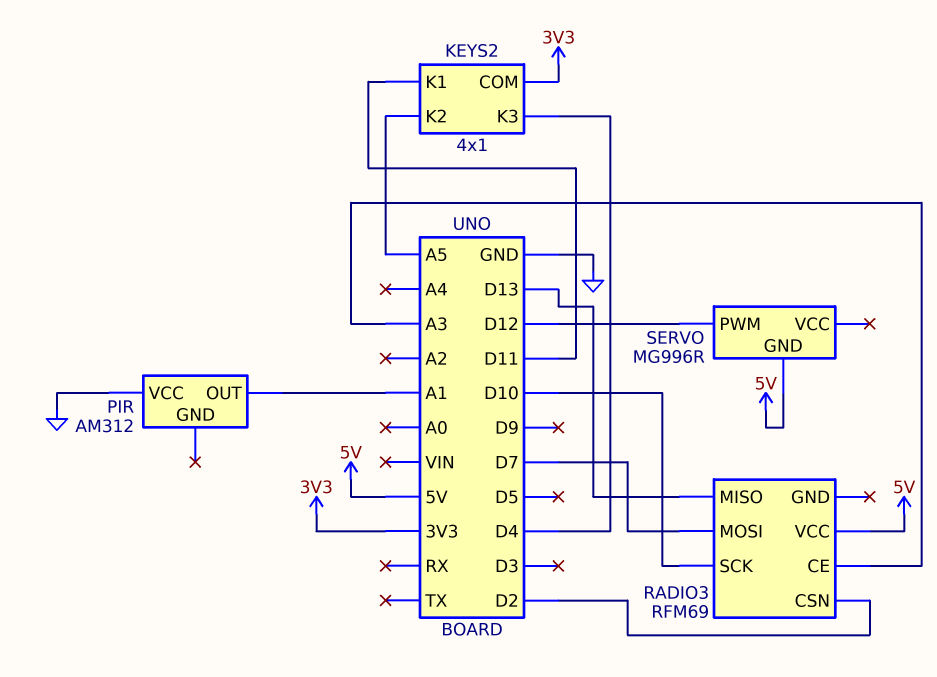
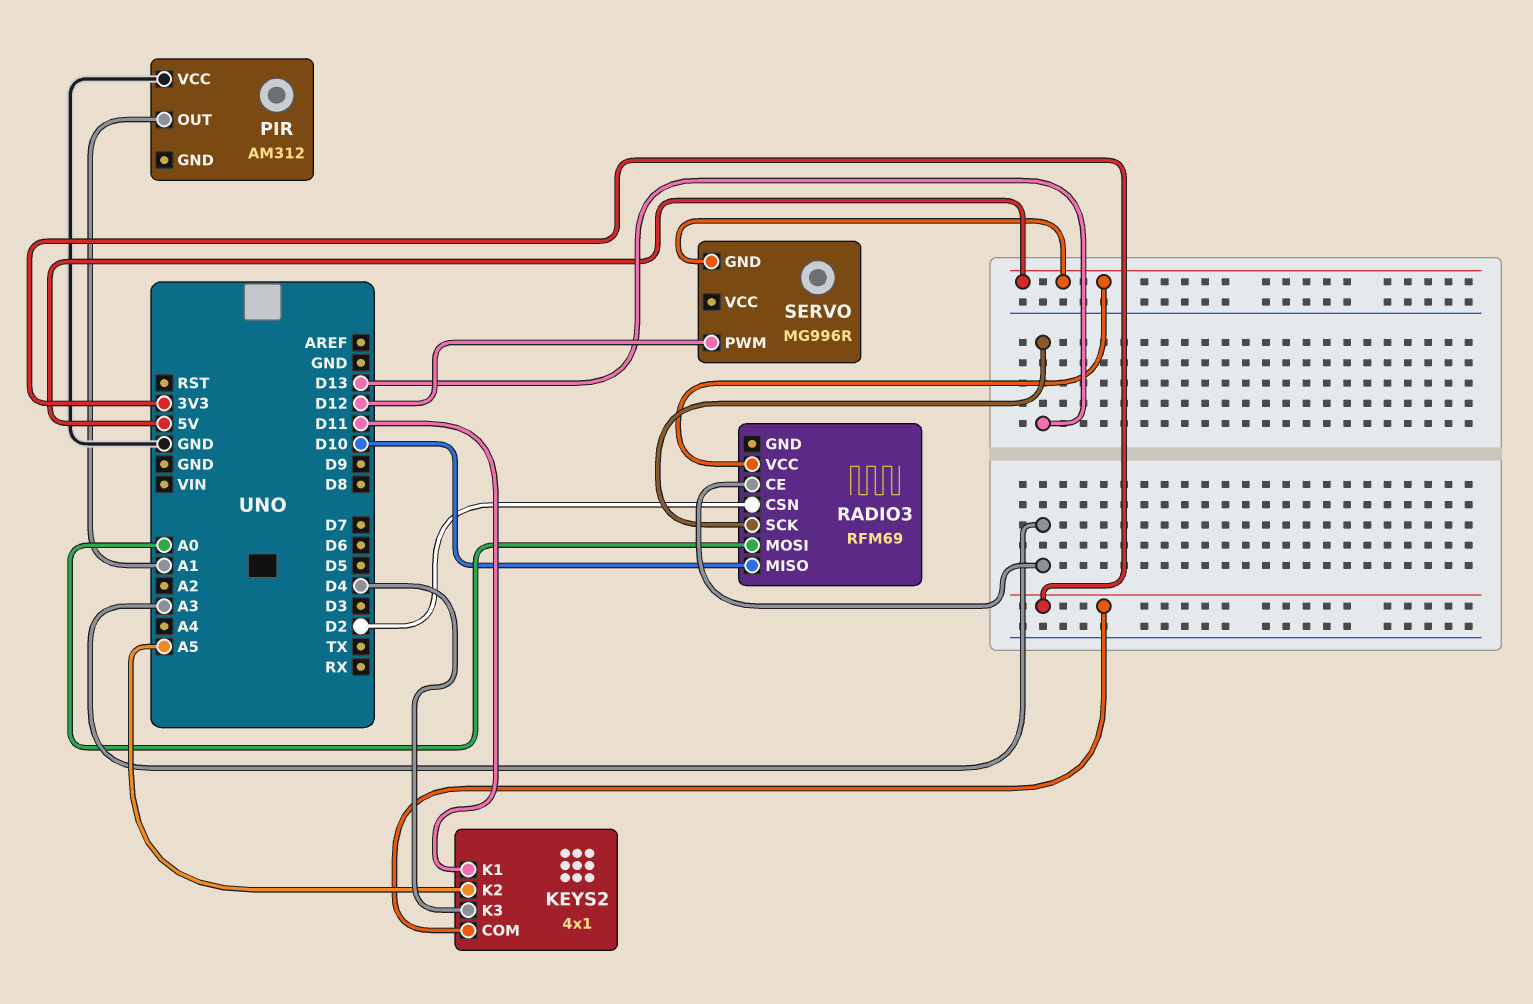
RADIO3 pin MISO: D13 -> D10
RADIO3 pin MOSI: D7 -> A0
RADIO3 pin SCK: D10 -> D13

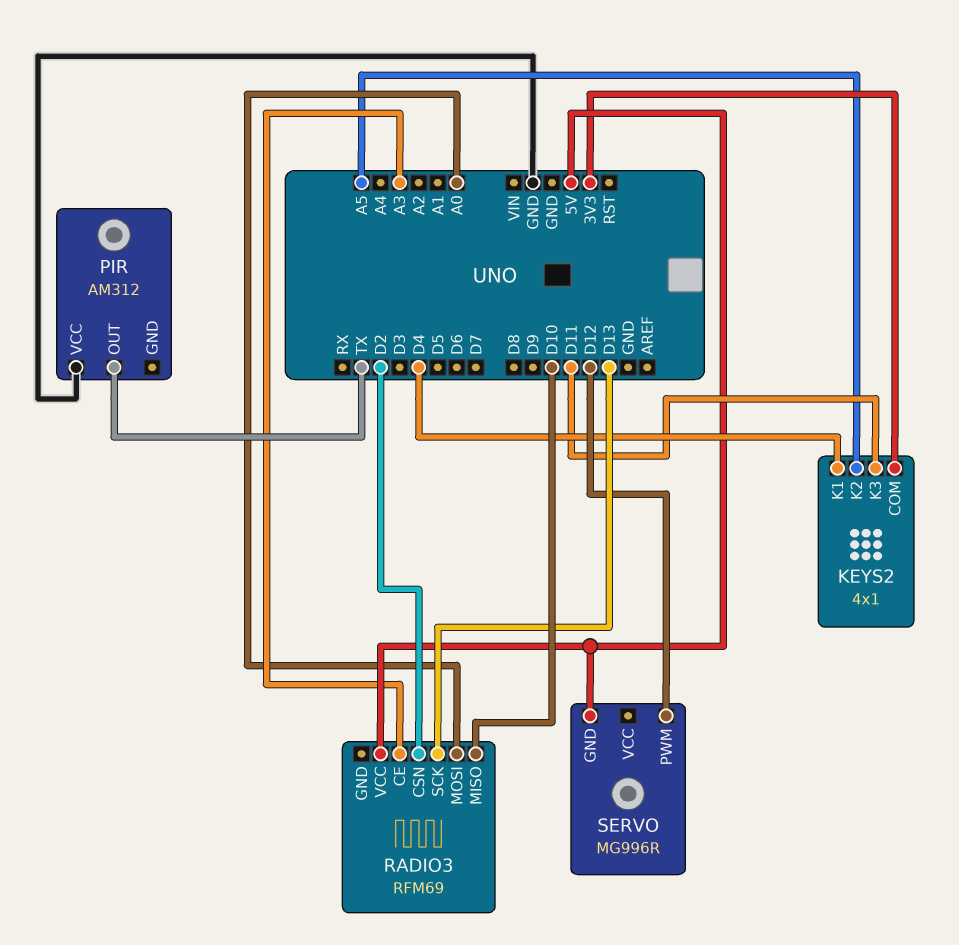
KEYS2 pin K1: D11 -> D4
KEYS2 pin K3: D4 -> D11
PIR pin OUT: A1 -> TX

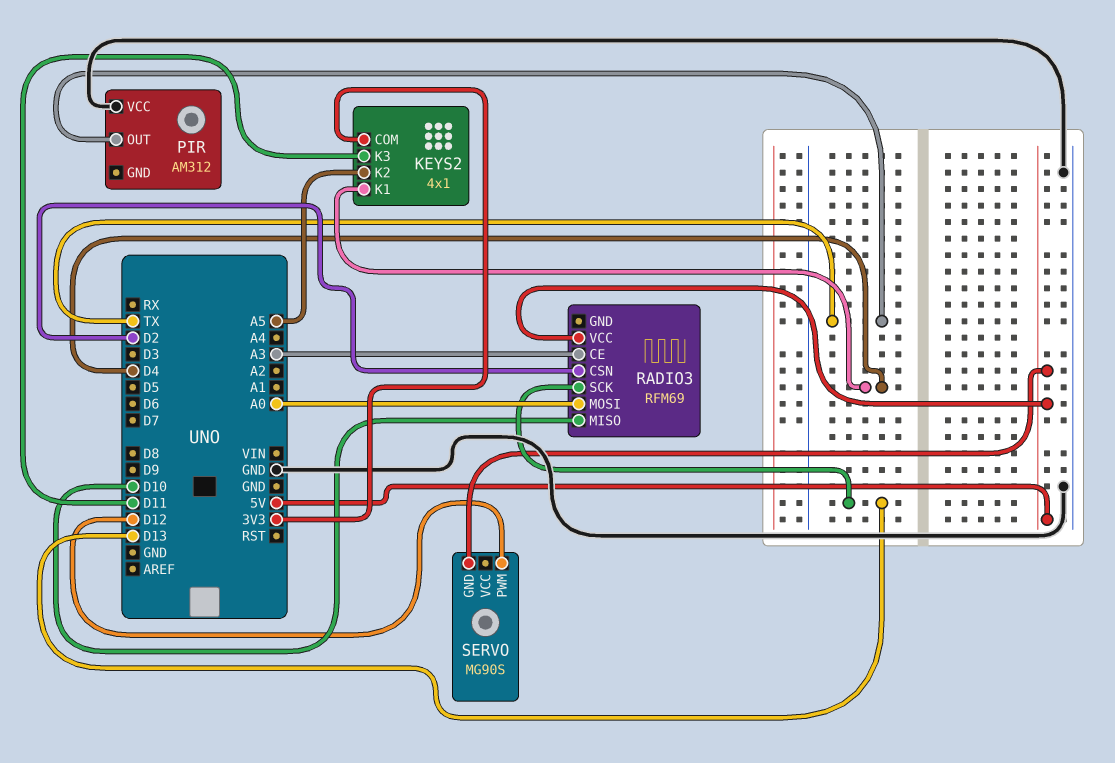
SERVO: MG996R -> MG90S

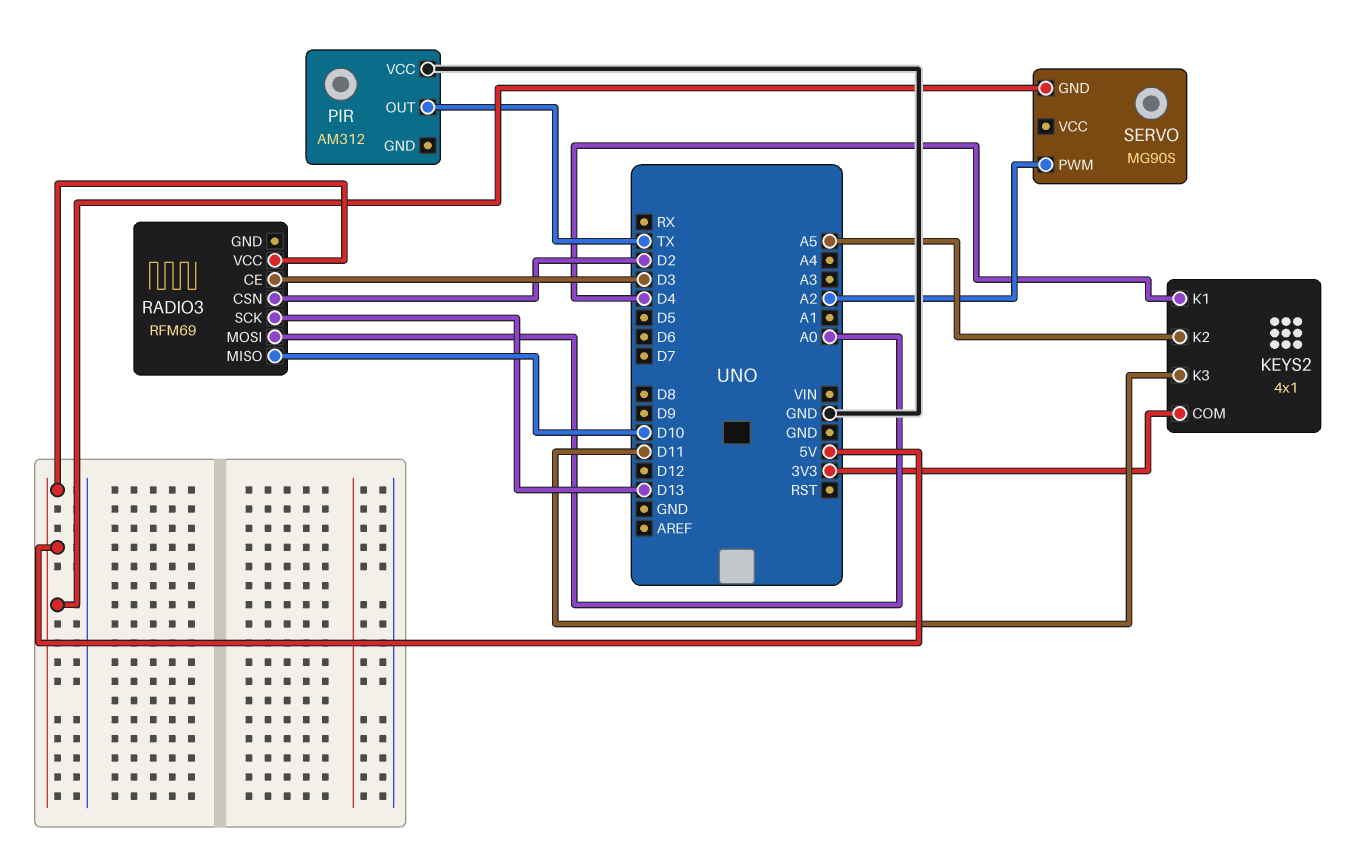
RADIO3 pin CE: A3 -> D3
SERVO pin PWM: D12 -> A2

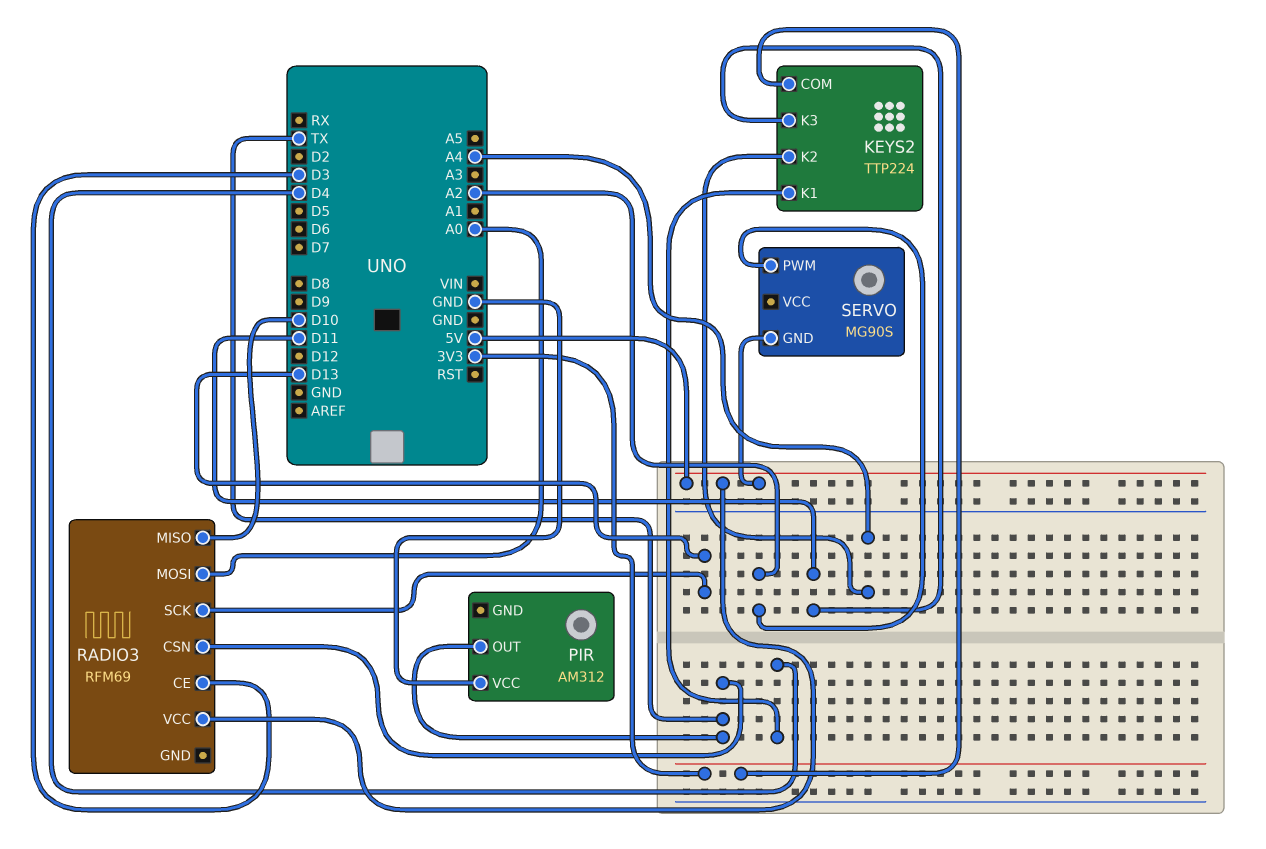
KEYS2: 4x1 -> TTP224
KEYS2 pin K2: A5 -> A4
RADIO3 pin CSN: D2 -> TX

